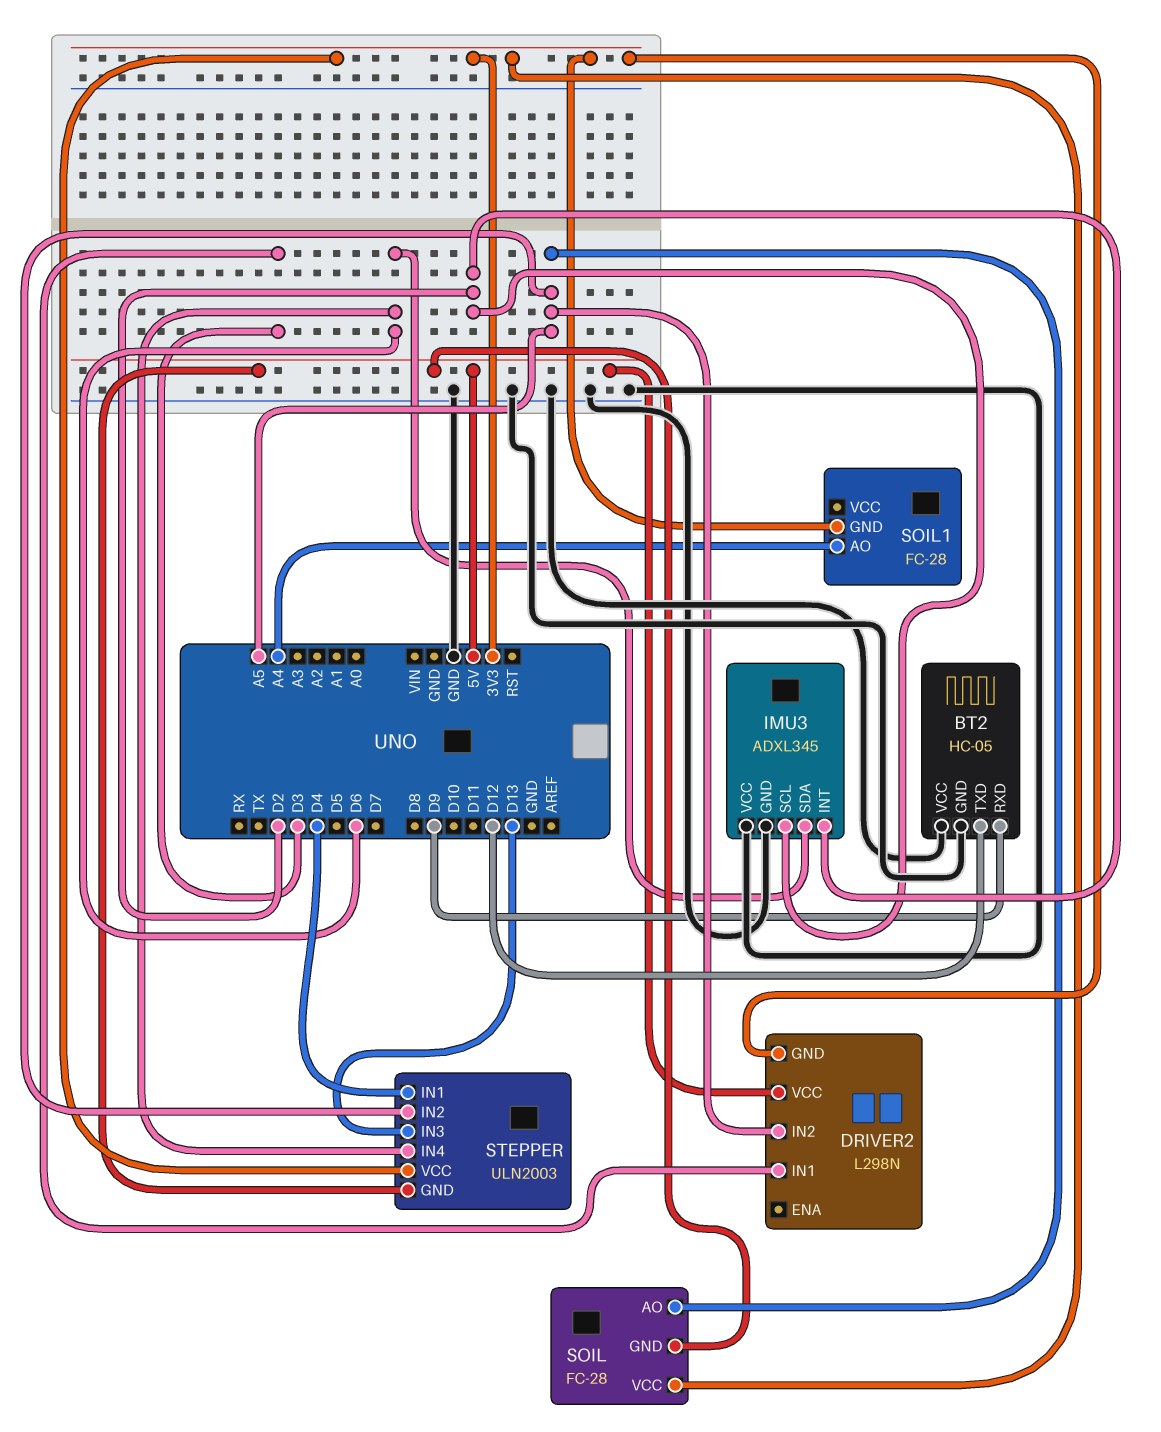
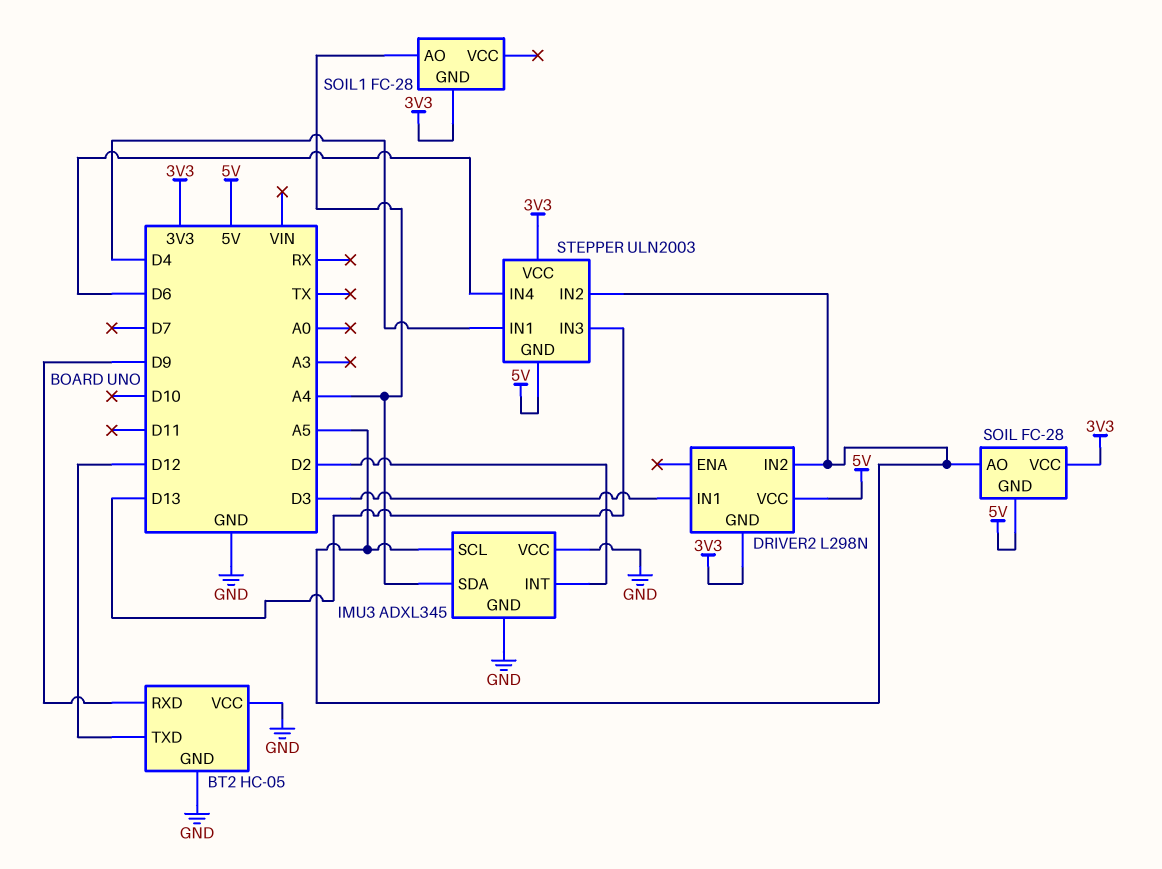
IMU3 pin SCL: D2 -> A5
IMU3 pin SDA: D6 -> A4

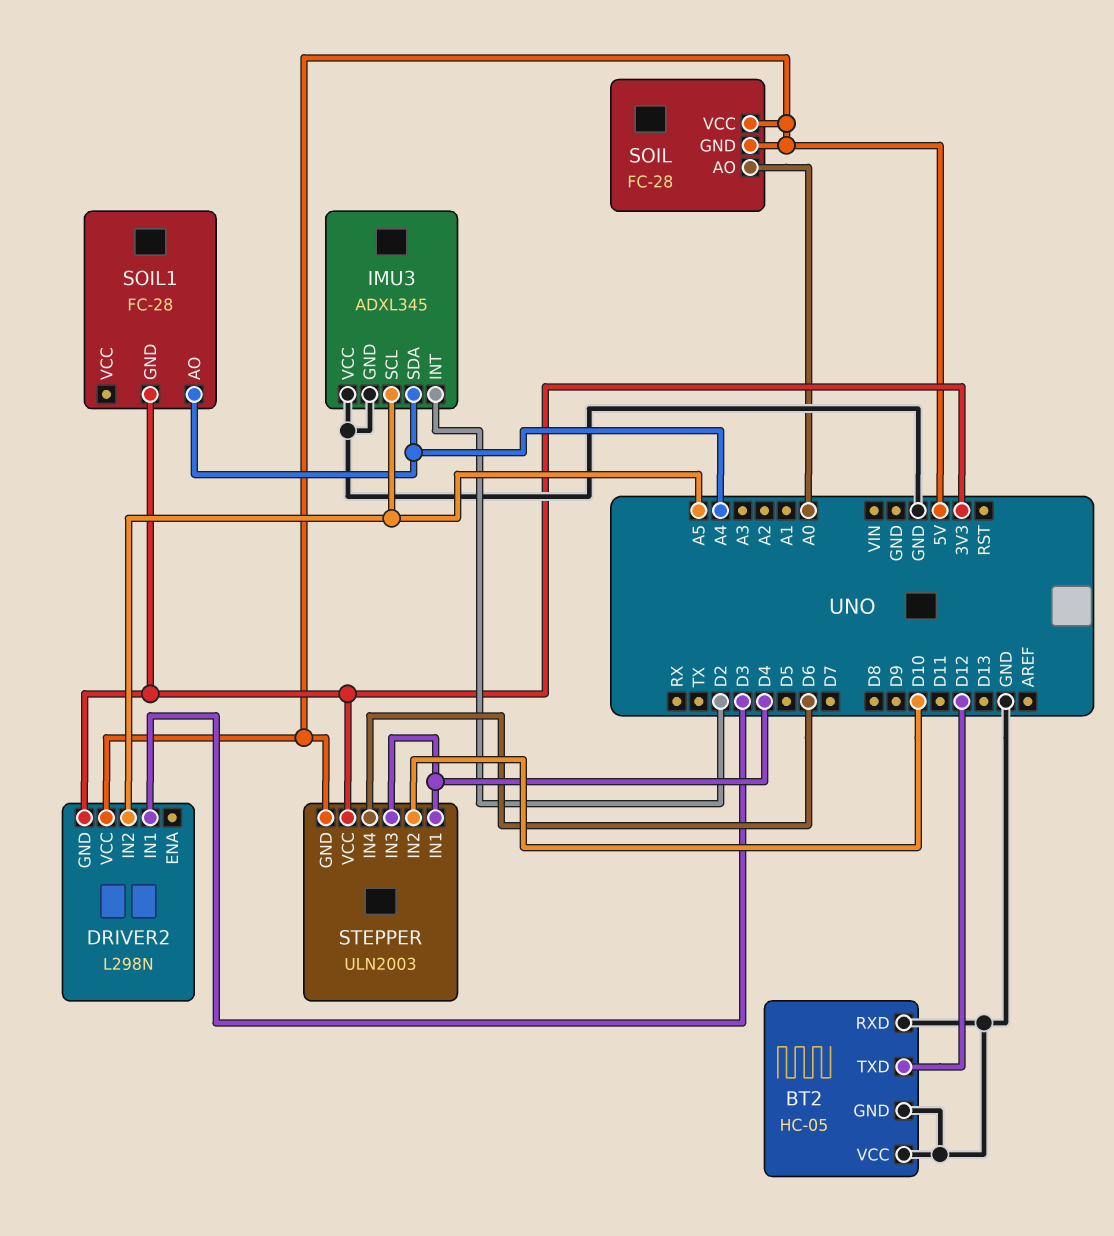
BT2 pin RXD: D9 -> GND
SOIL pin AO: A5 -> A0
SOIL pin VCC: 3V3 -> 5V
STEPPER pin IN2: A5 -> D10
STEPPER pin IN3: D13 -> D4

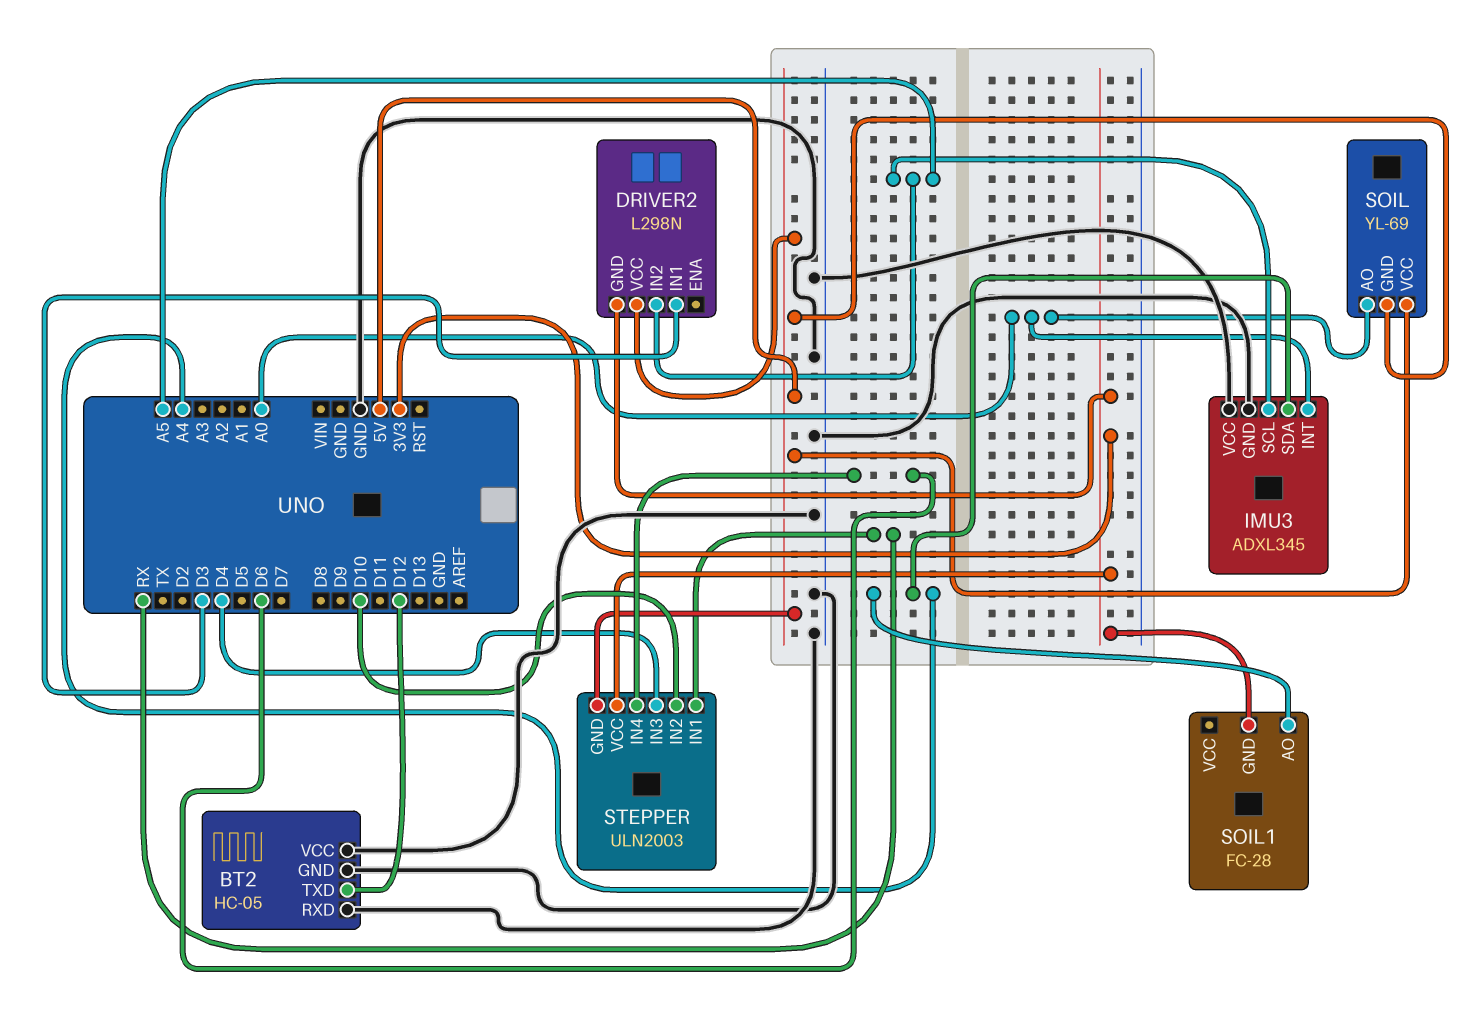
IMU3 pin INT: D2 -> A0
SOIL: FC-28 -> YL-69
STEPPER pin IN1: D4 -> RX

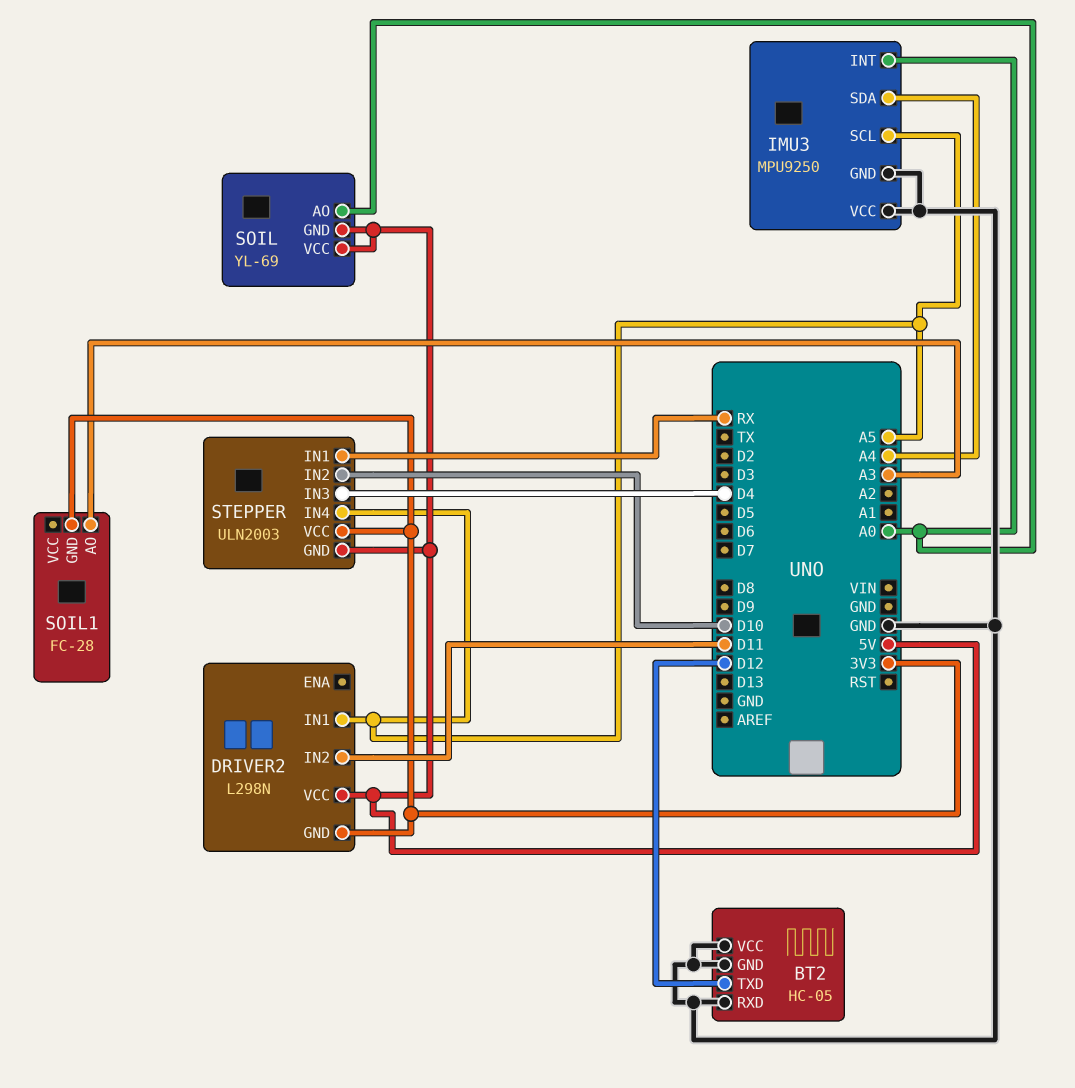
DRIVER2 pin IN1: D3 -> A5
DRIVER2 pin IN2: A5 -> D11
IMU3: ADXL345 -> MPU9250
SOIL1 pin AO: A4 -> A3
STEPPER pin IN4: D6 -> A5

